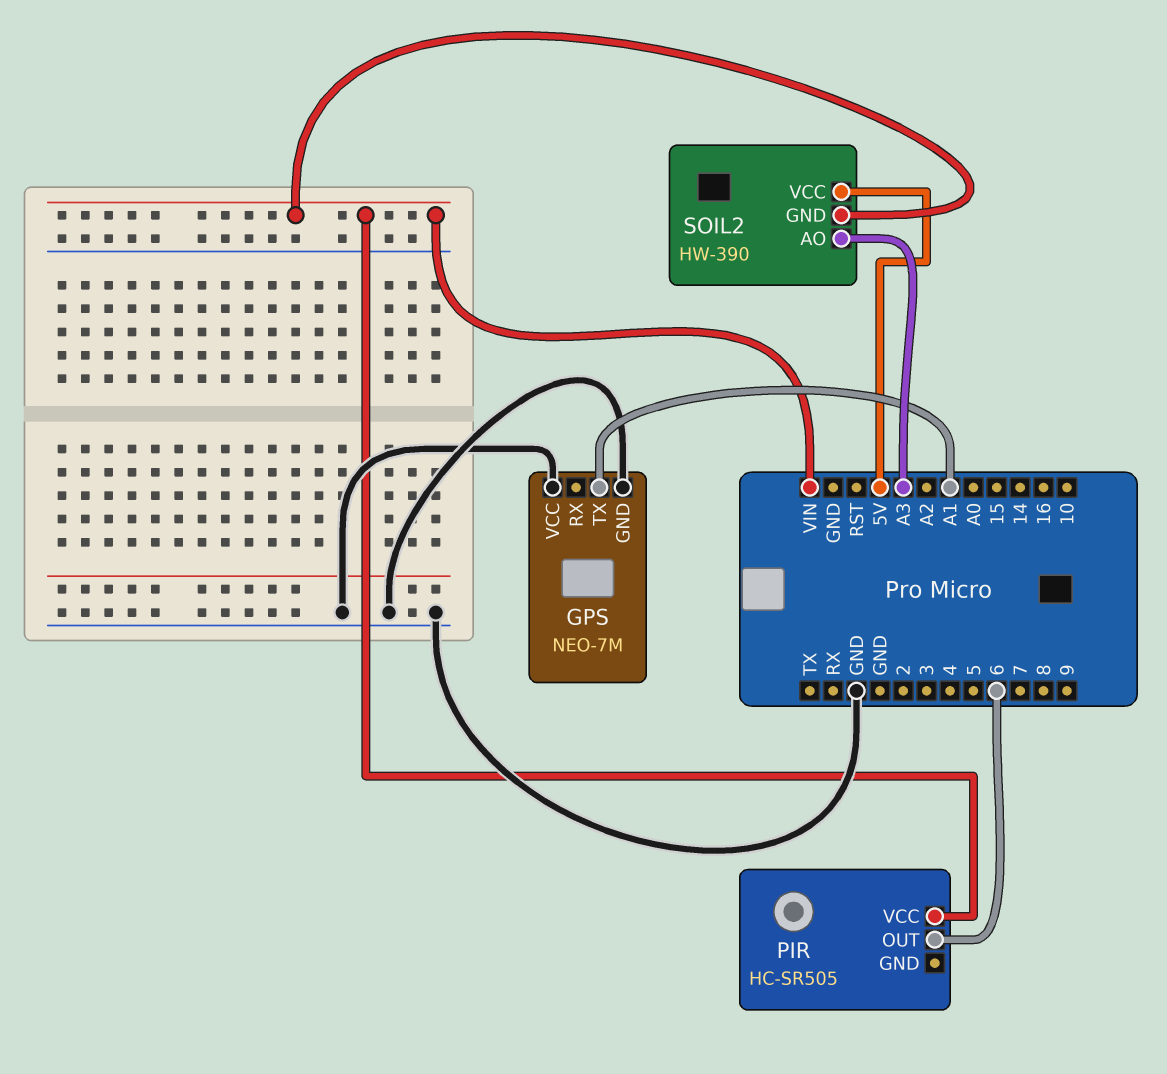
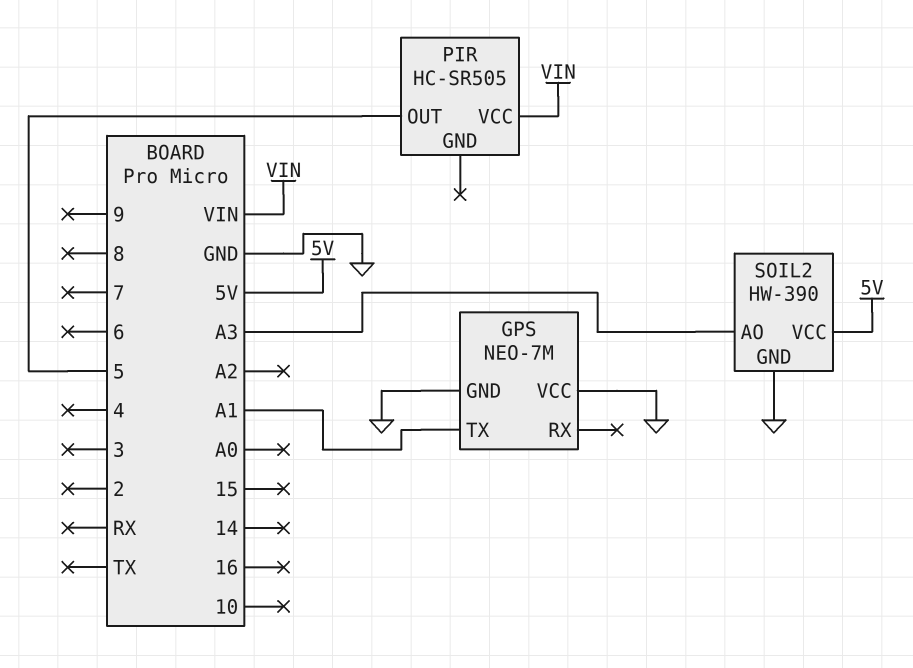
PIR pin OUT: 6 -> 5
SOIL2 pin GND: VIN -> GND

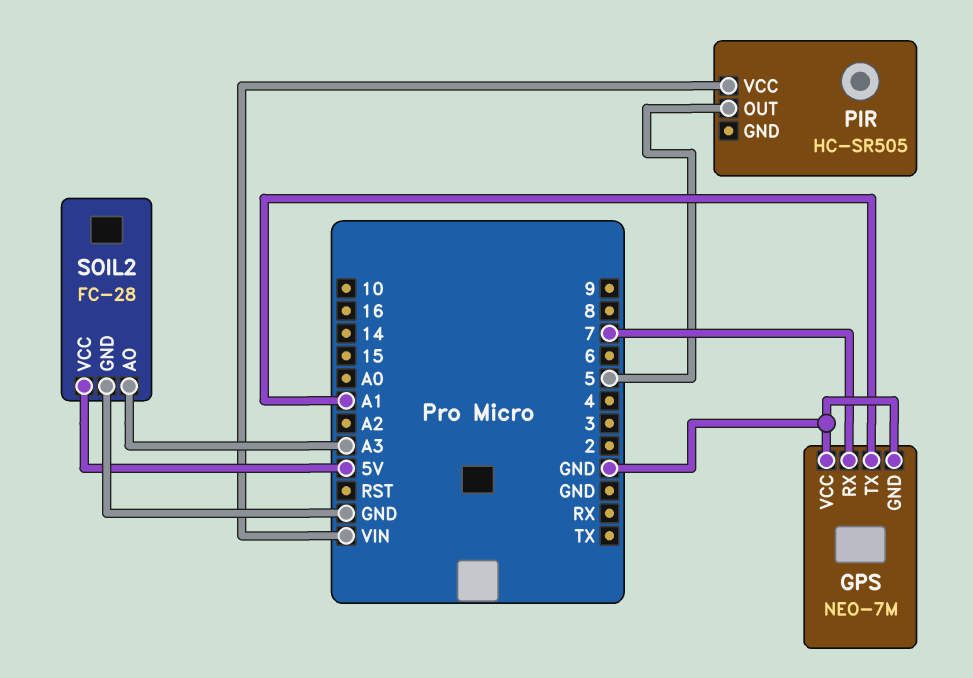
GPS pin RX: none -> 7
SOIL2: HW-390 -> FC-28

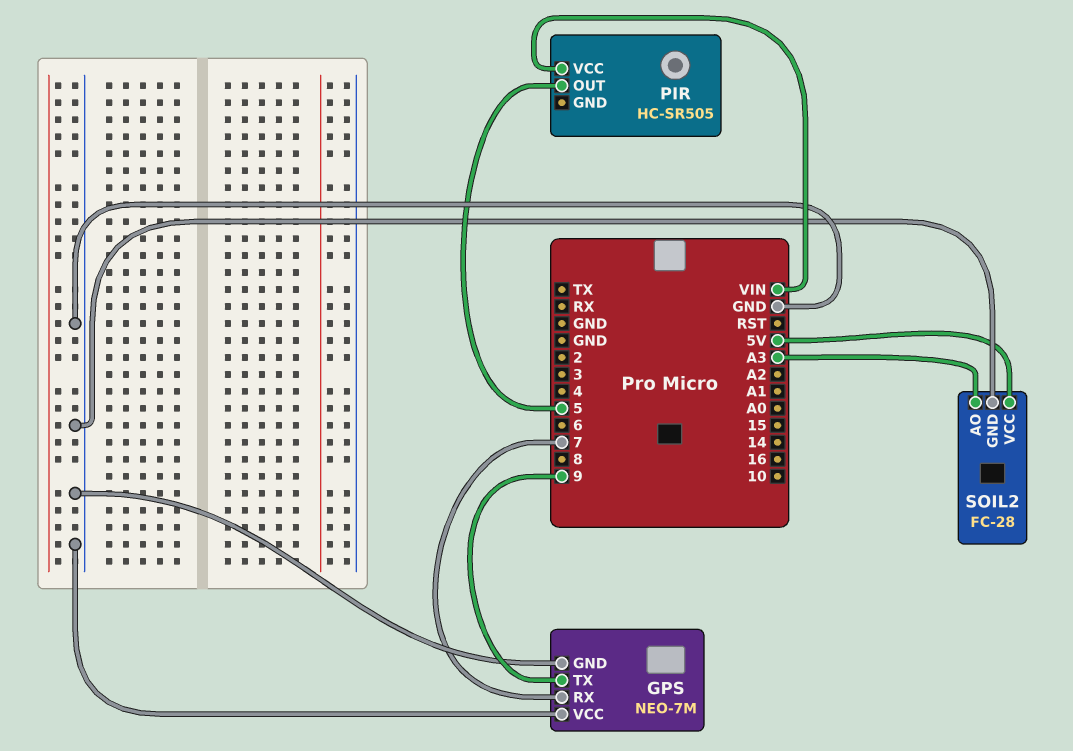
GPS pin TX: A1 -> 9

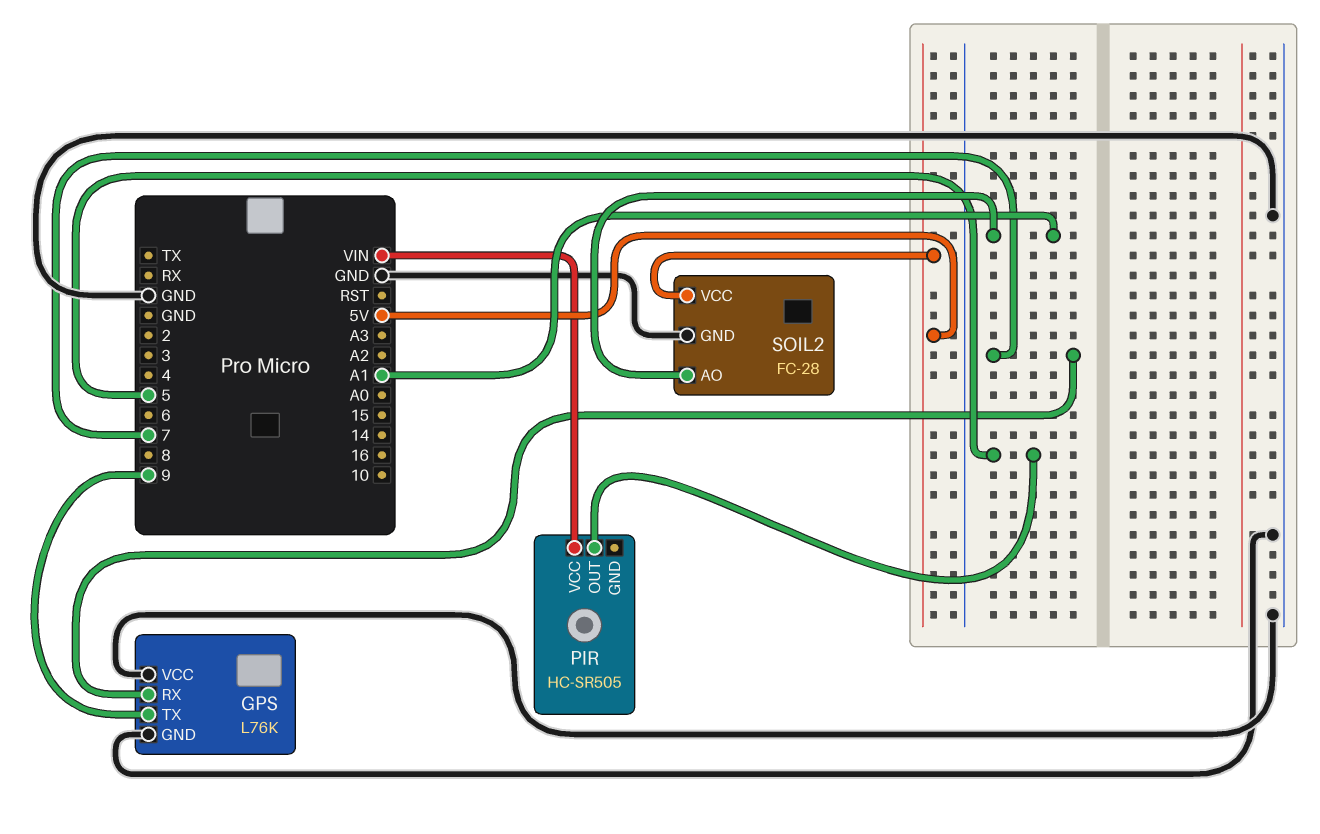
GPS: NEO-7M -> L76K
SOIL2 pin AO: A3 -> A1

